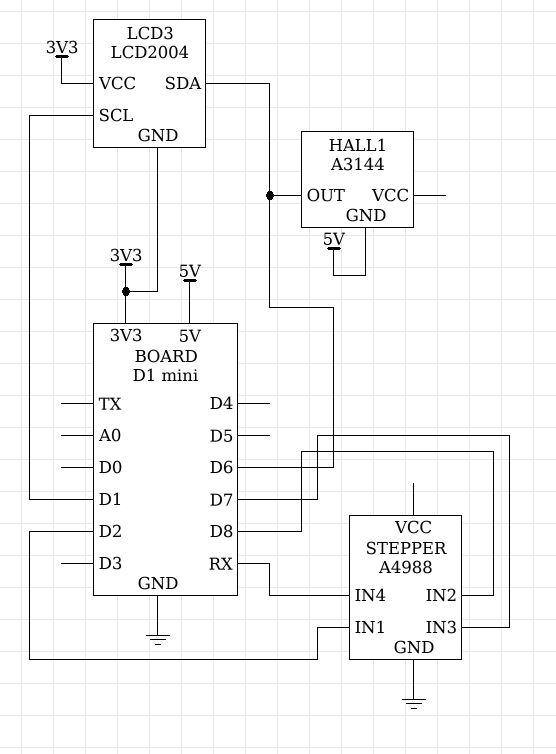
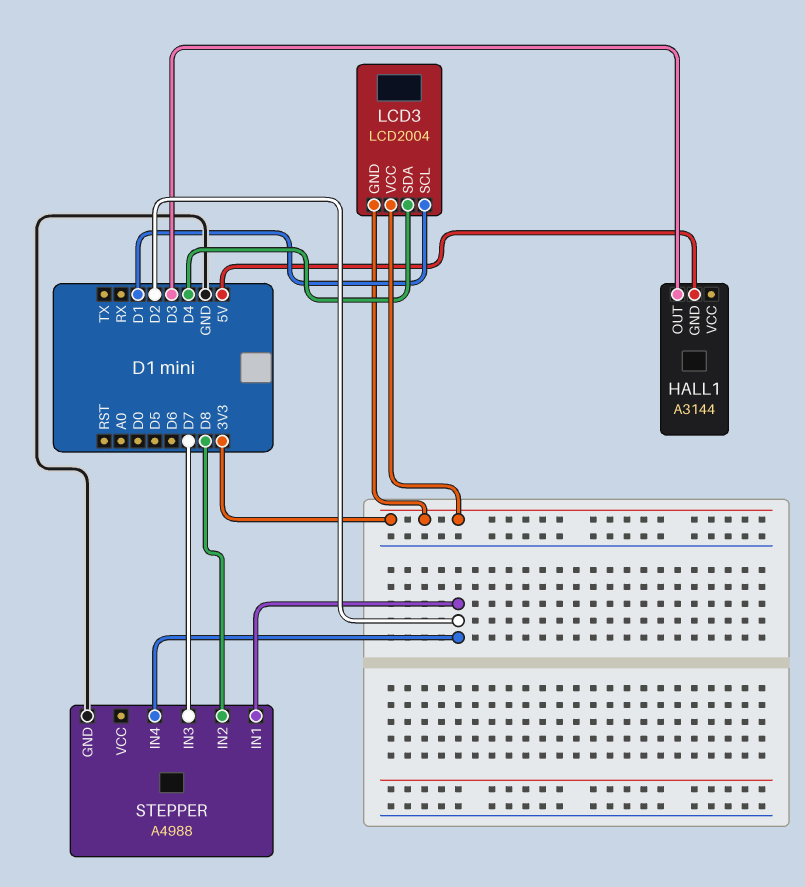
HALL1 pin OUT: D6 -> D3
LCD3 pin SDA: D6 -> D4
STEPPER pin IN4: RX -> D2

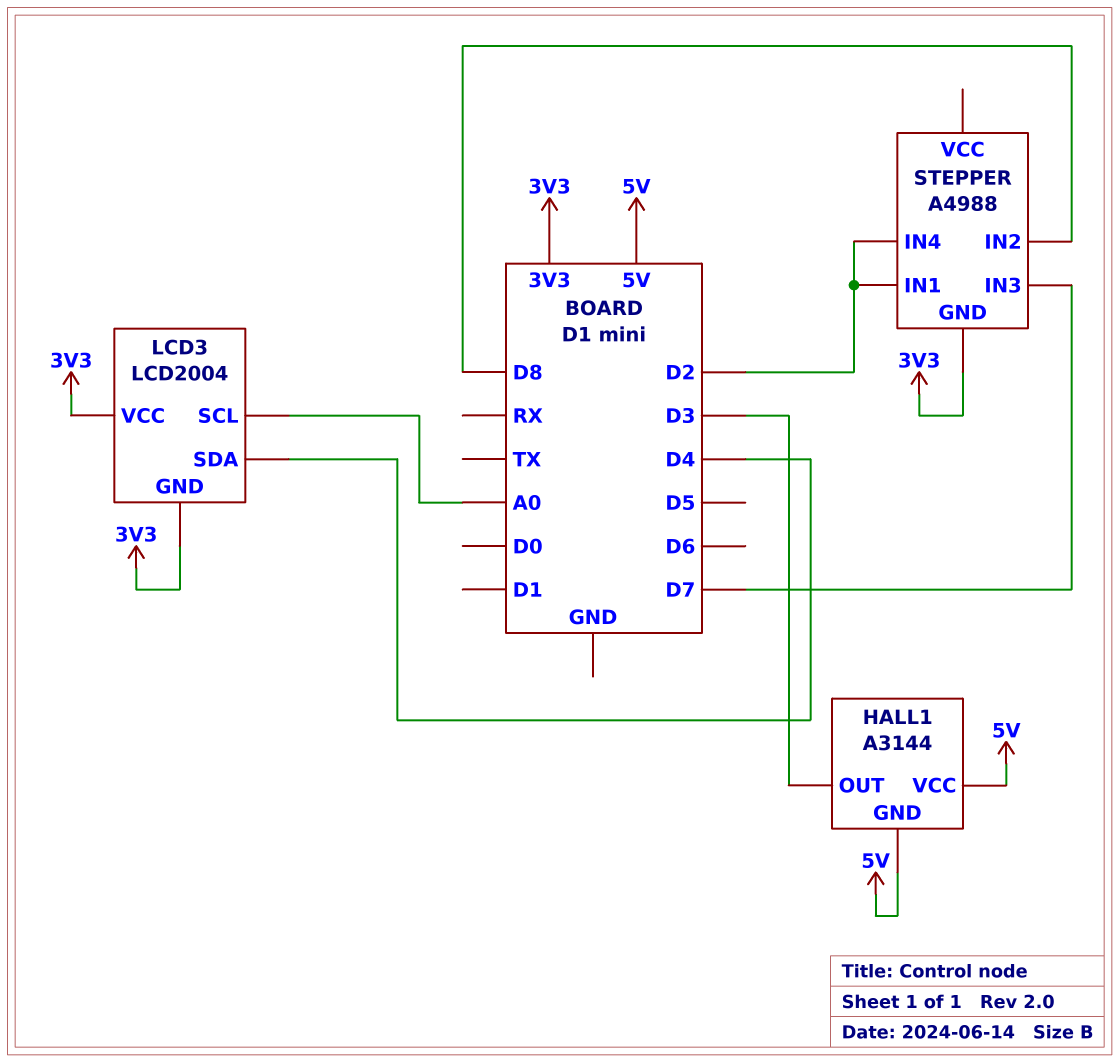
HALL1 pin VCC: none -> 5V
LCD3 pin SCL: D1 -> A0
STEPPER pin GND: GND -> 3V3

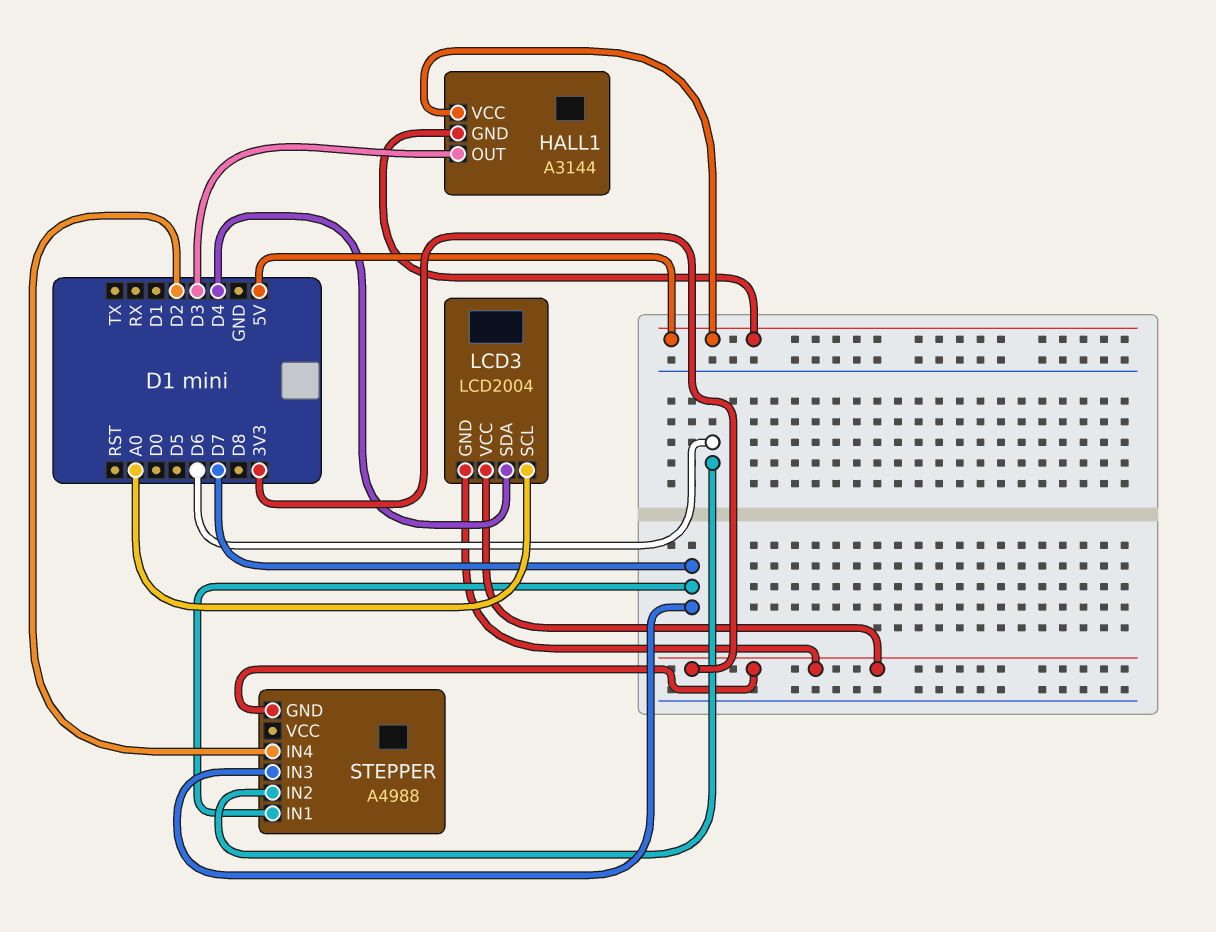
STEPPER pin IN1: D2 -> D7
STEPPER pin IN2: D8 -> D6

